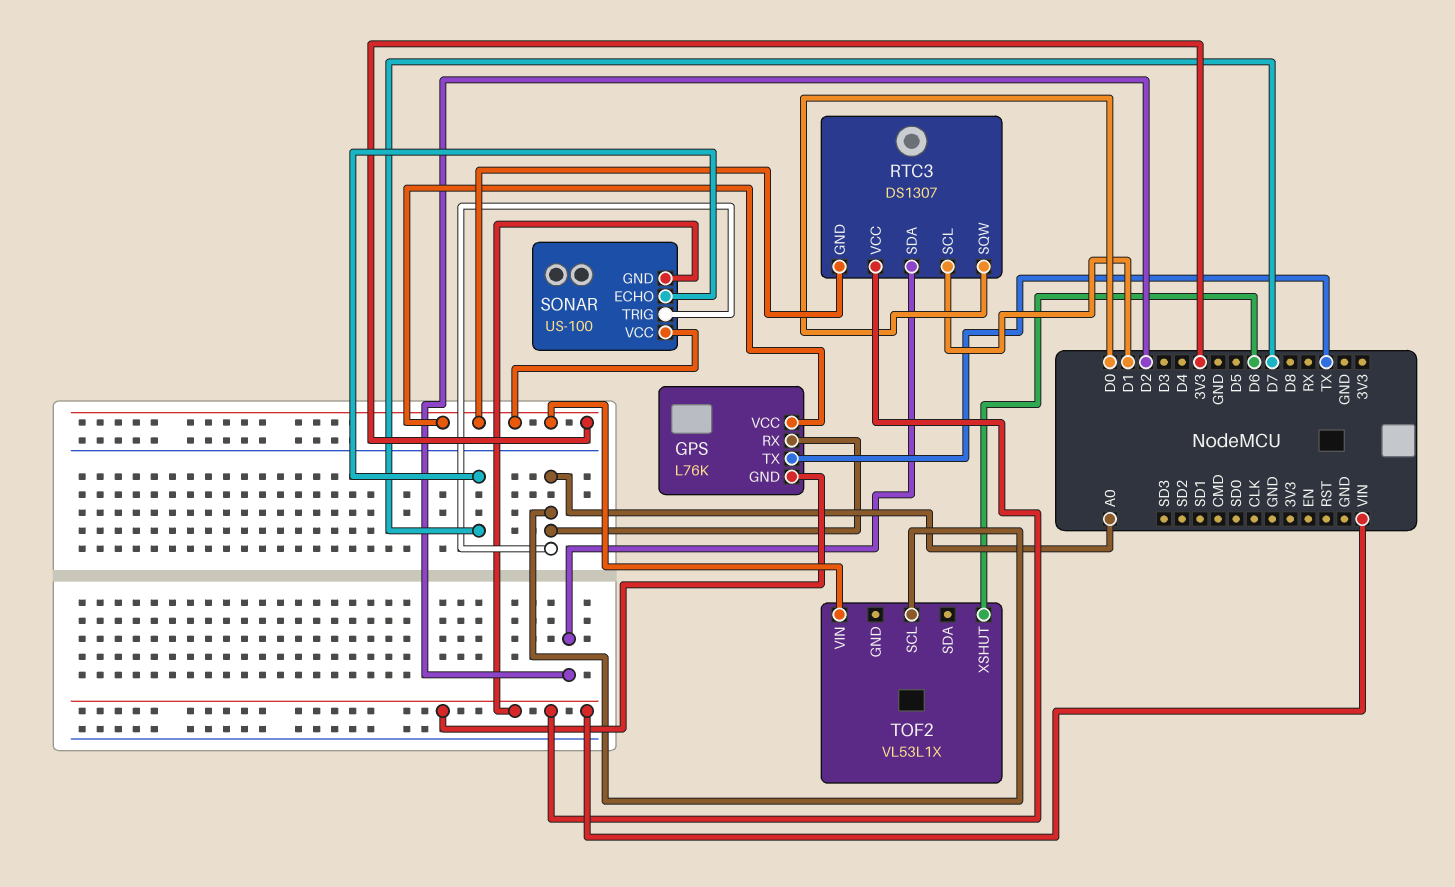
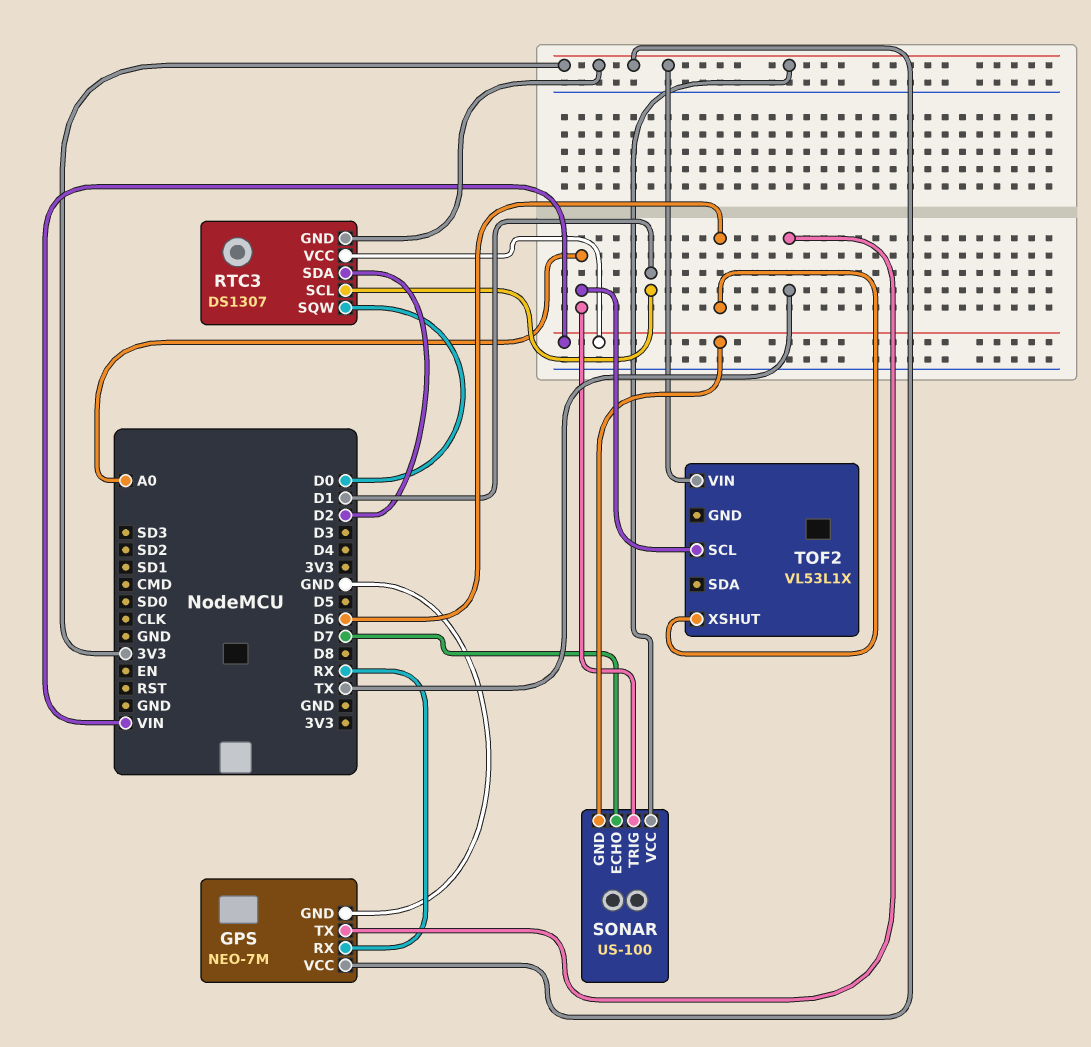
GPS: L76K -> NEO-7M
GPS pin GND: VIN -> GND
GPS pin RX: A0 -> RX

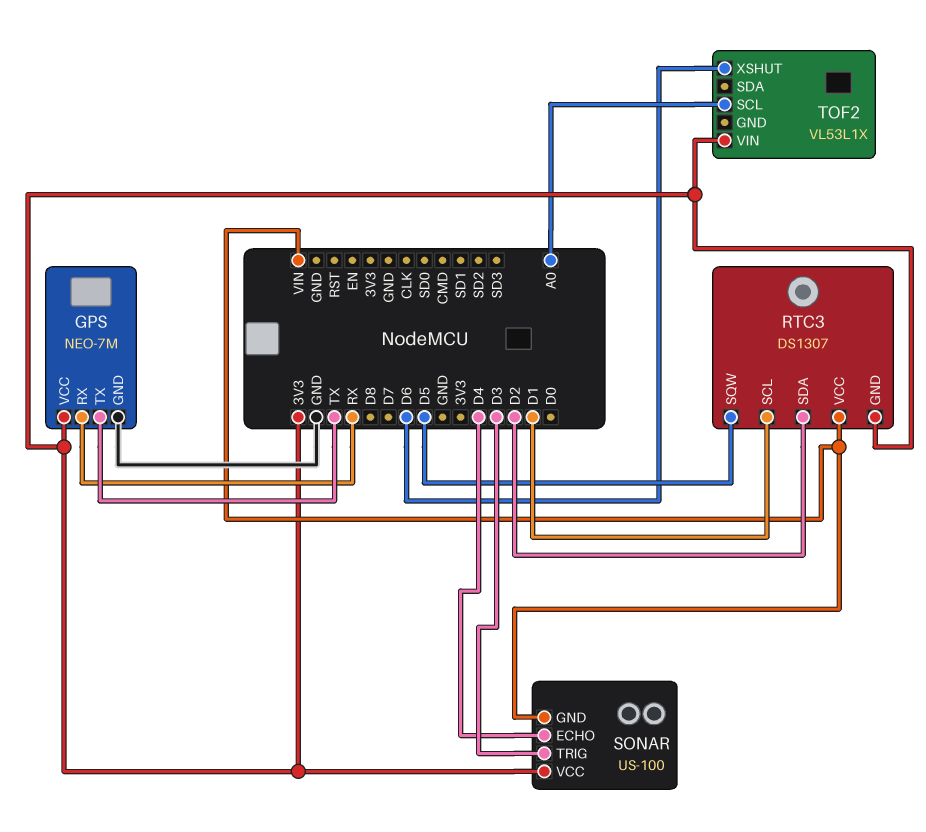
RTC3 pin SQW: D0 -> D5
SONAR pin ECHO: D7 -> D4
SONAR pin TRIG: A0 -> D3

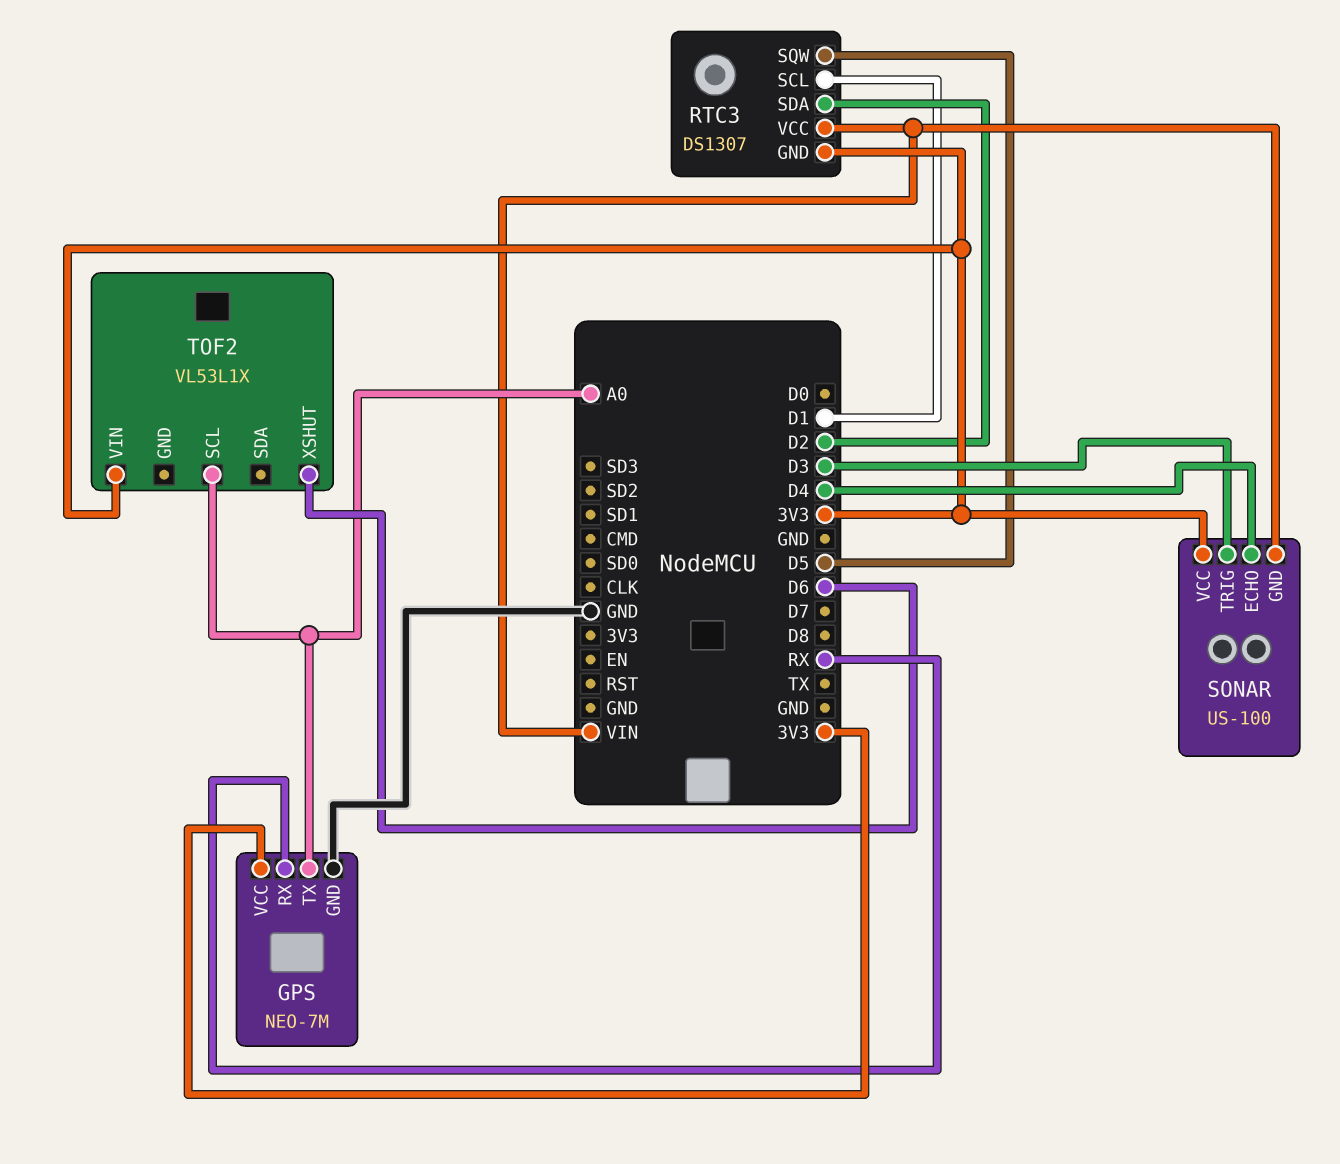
GPS pin TX: TX -> A0

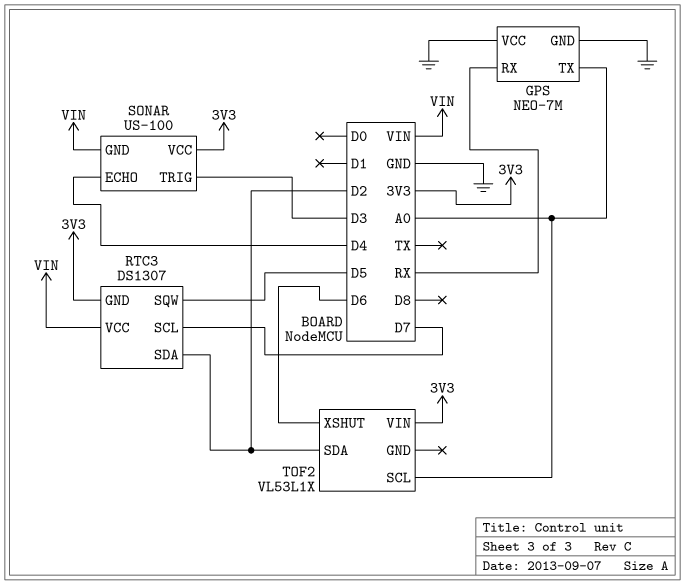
GPS pin VCC: 3V3 -> GND
RTC3 pin SCL: D1 -> D7
TOF2 pin SDA: none -> D2

